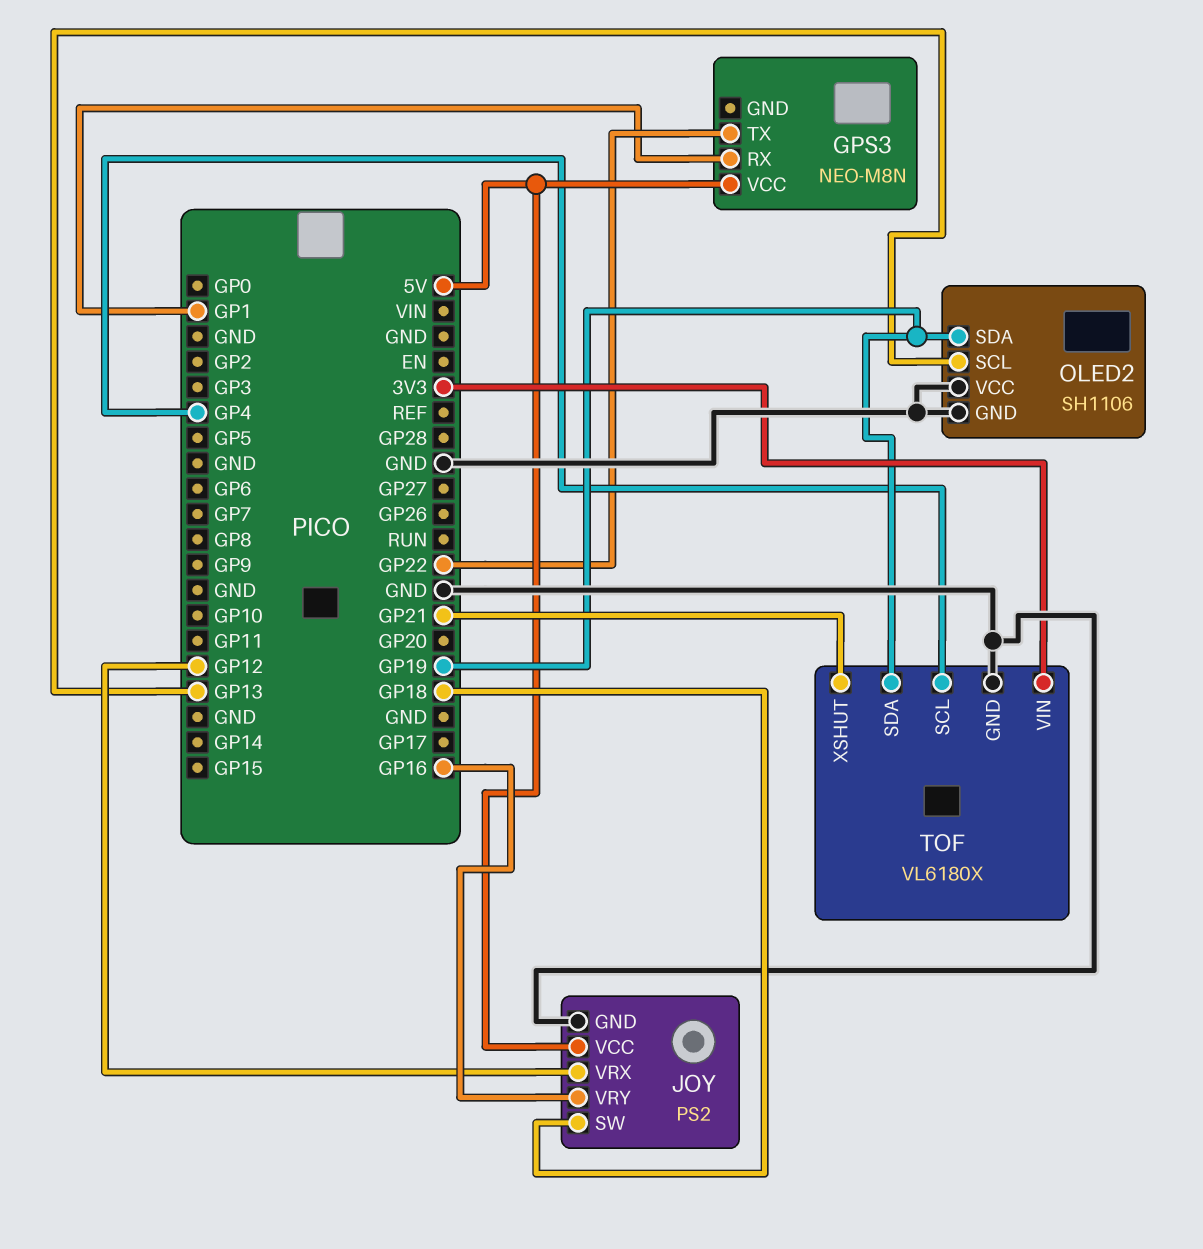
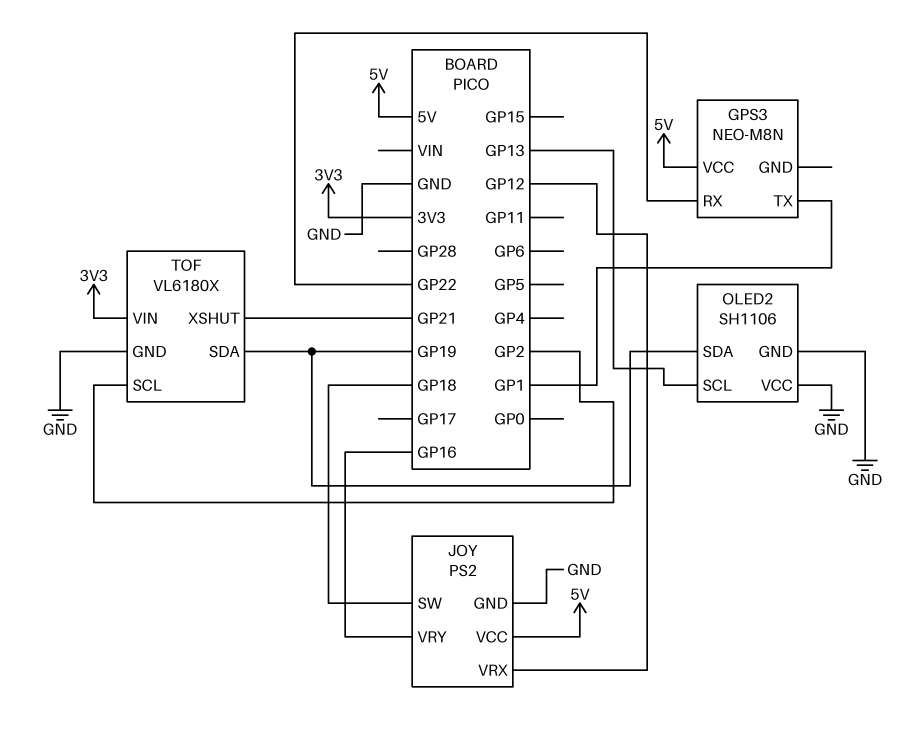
GPS3 pin RX: GP1 -> GP22
GPS3 pin TX: GP22 -> GP1
TOF pin SCL: GP4 -> GP2

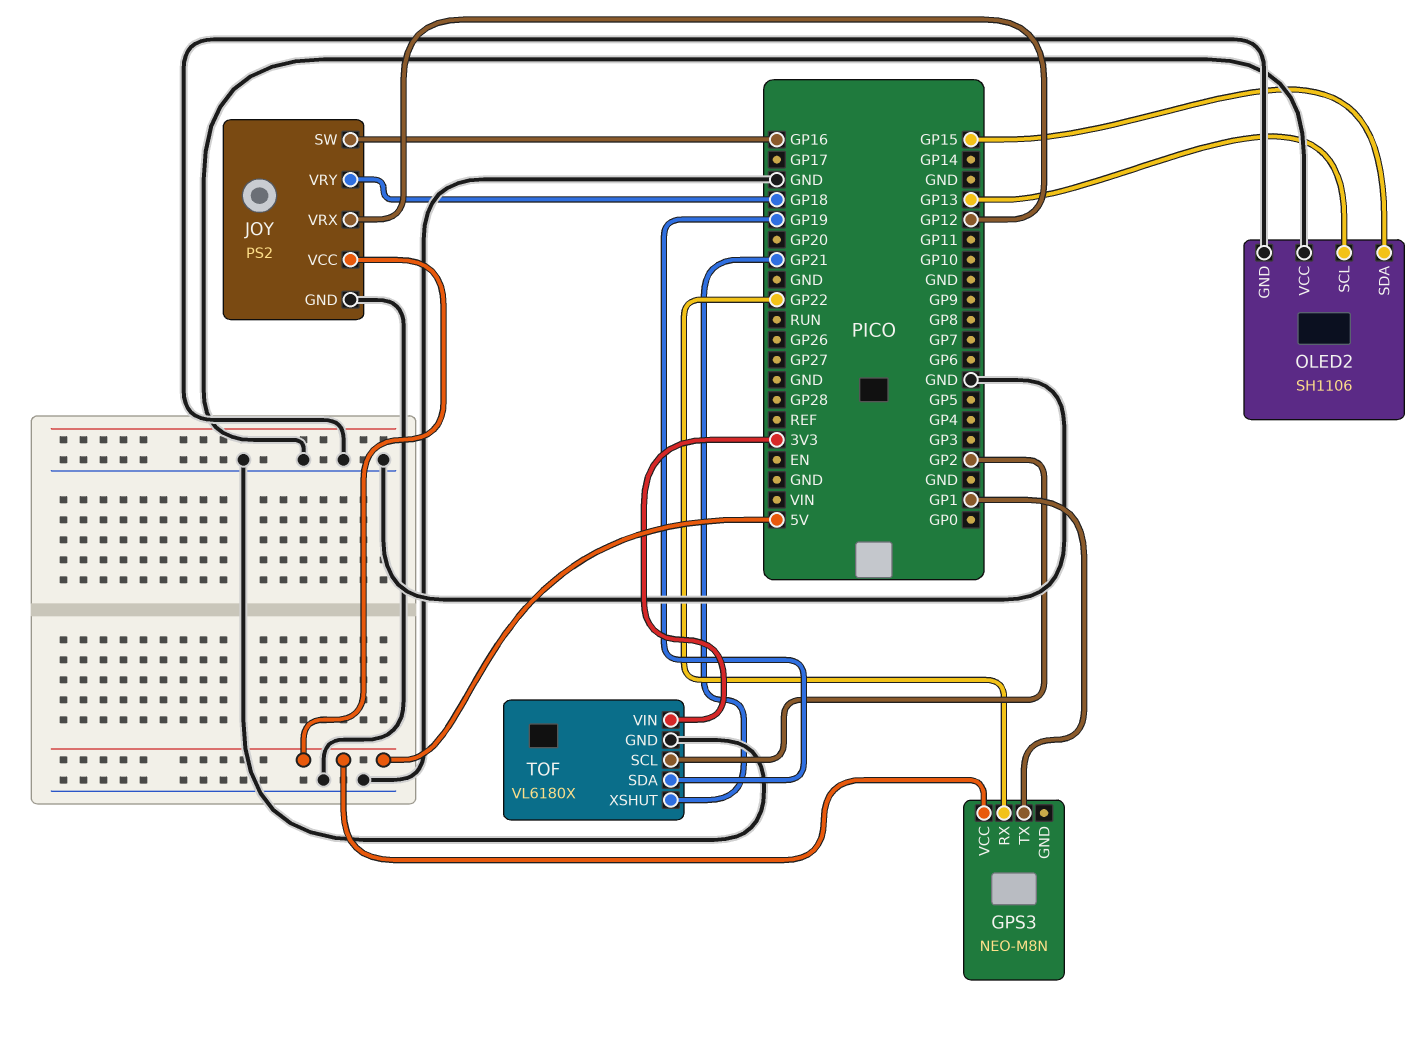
JOY pin SW: GP18 -> GP16
JOY pin VRY: GP16 -> GP18
OLED2 pin SDA: GP19 -> GP15

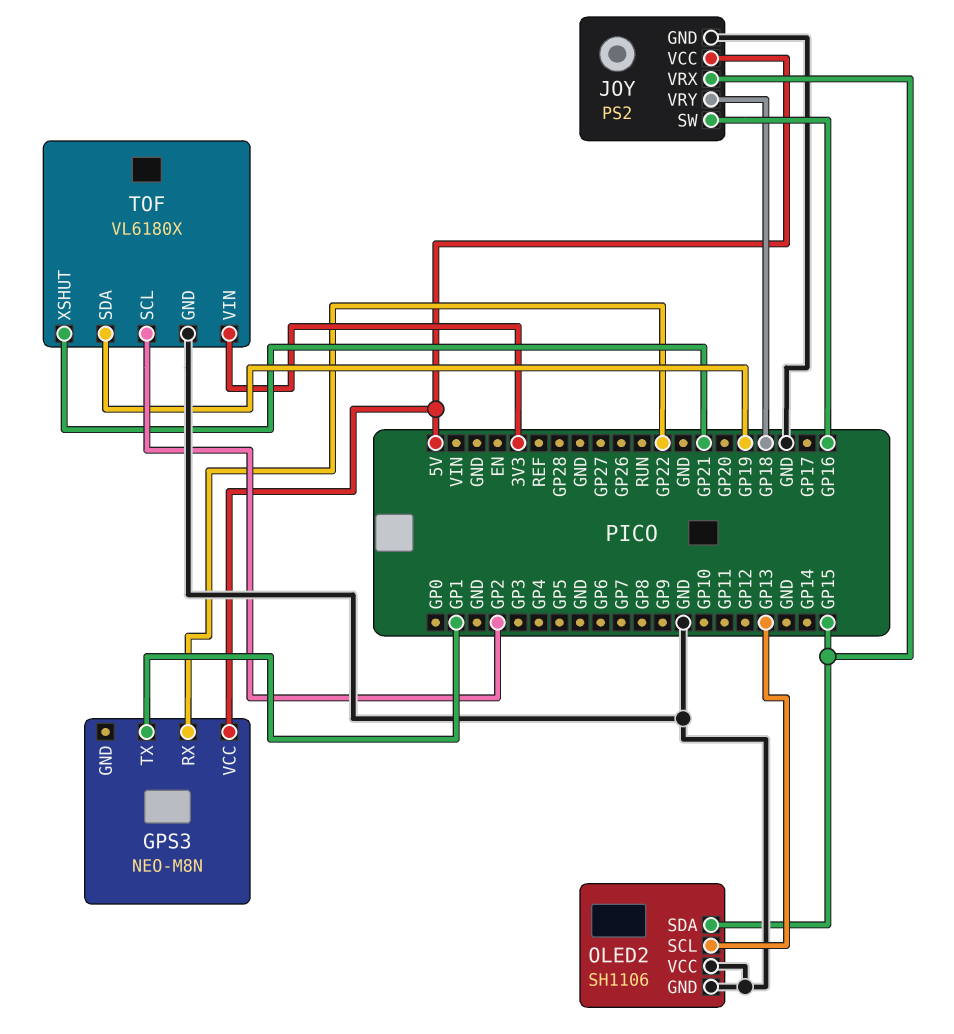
JOY pin VRX: GP12 -> GP15

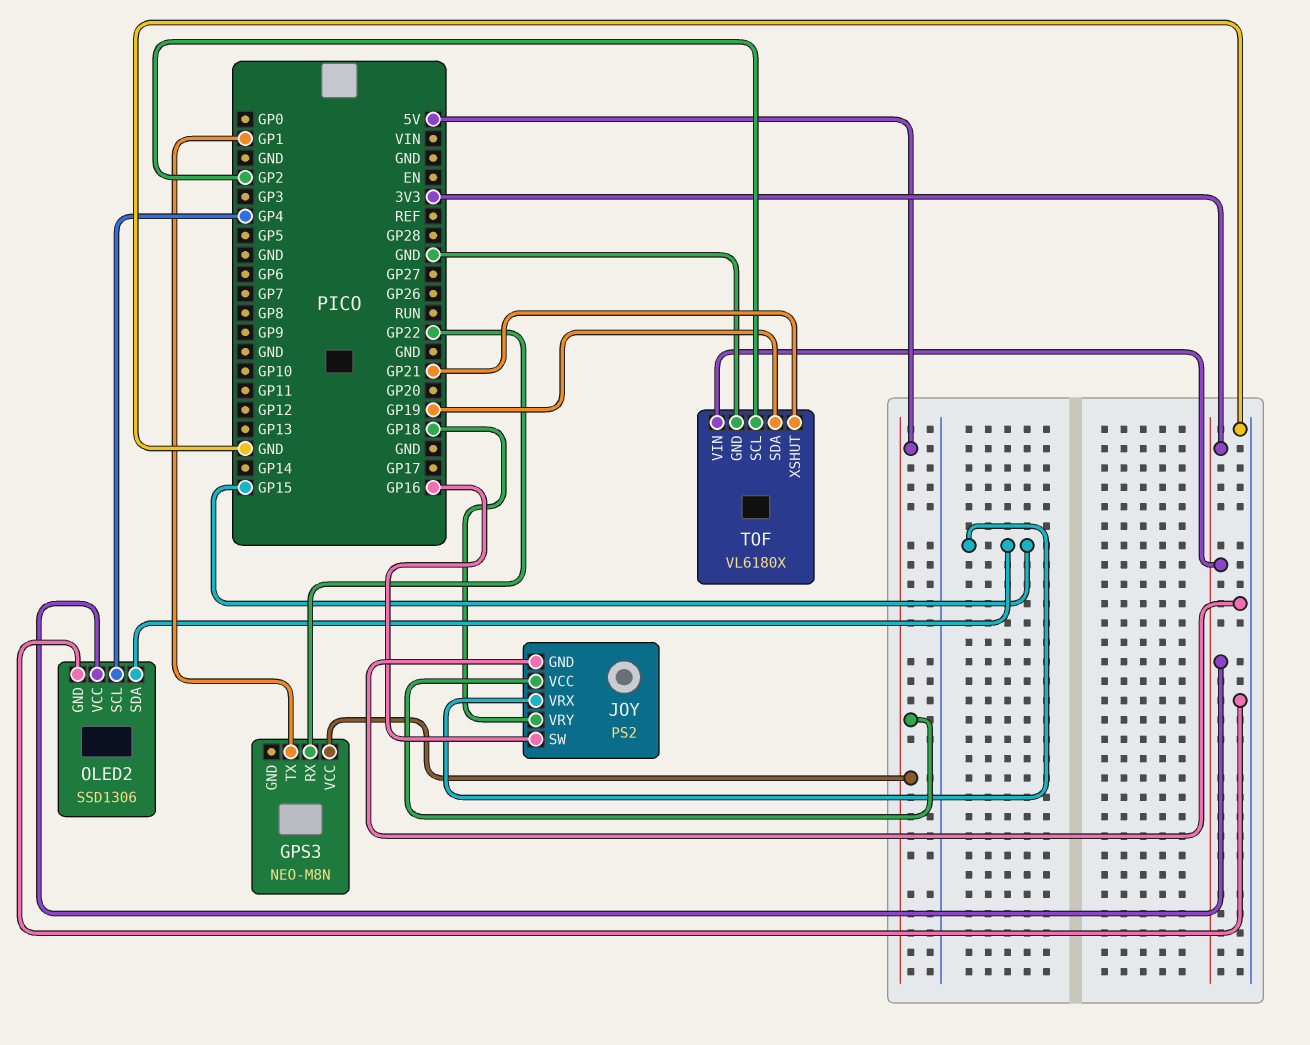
OLED2: SH1106 -> SSD1306
OLED2 pin SCL: GP13 -> GP4
OLED2 pin VCC: GND -> 3V3

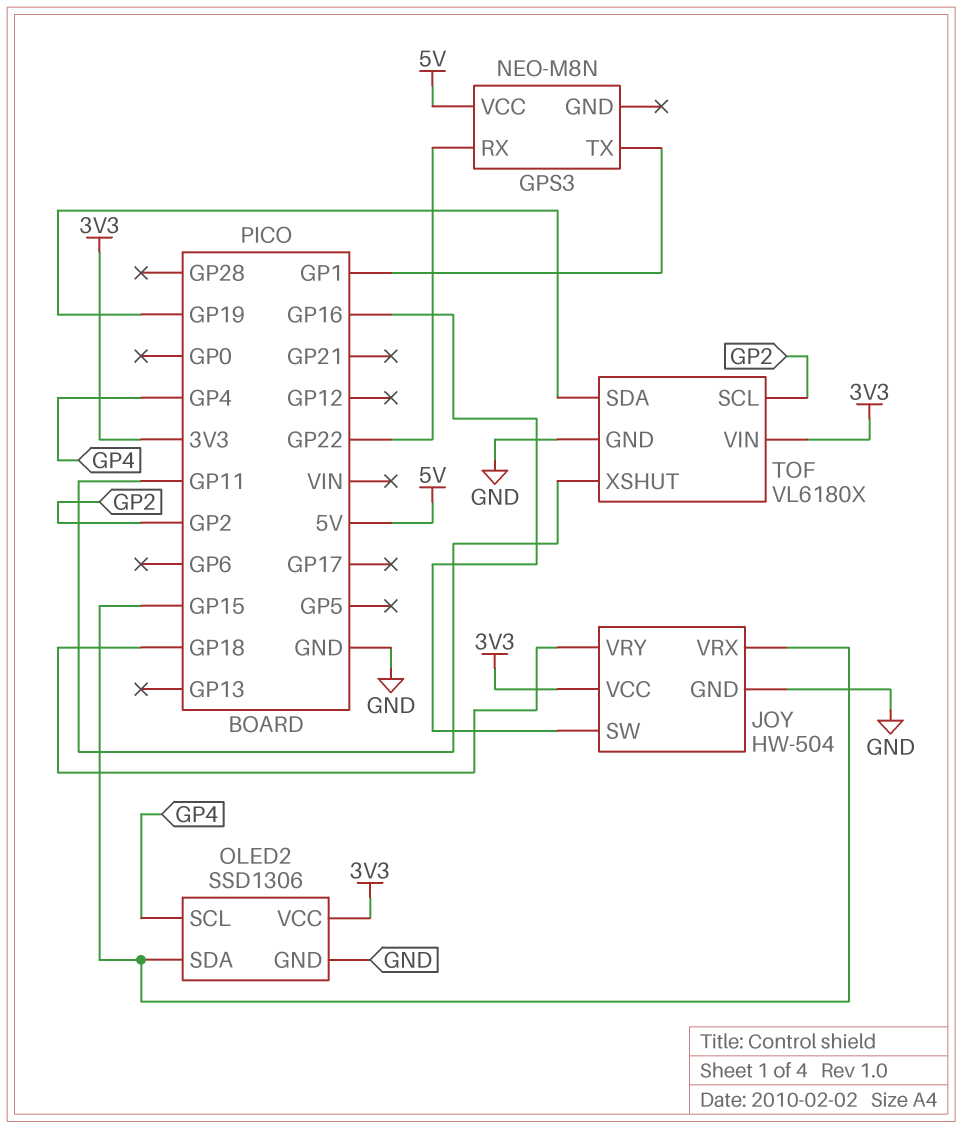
JOY: PS2 -> HW-504
JOY pin VCC: 5V -> 3V3
TOF pin XSHUT: GP21 -> GP11

